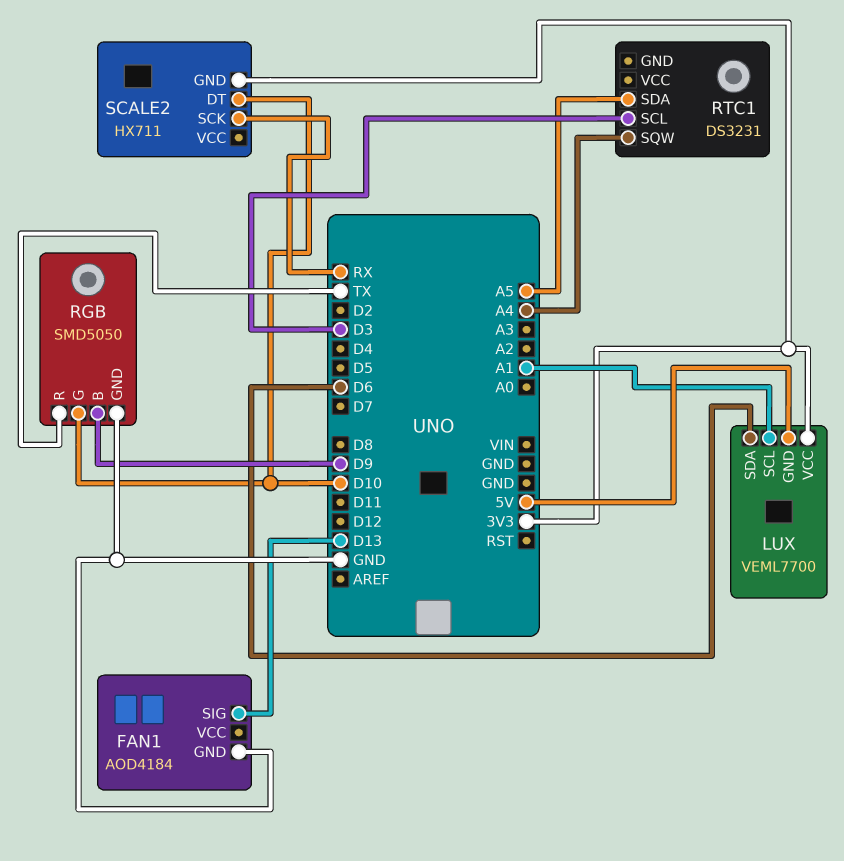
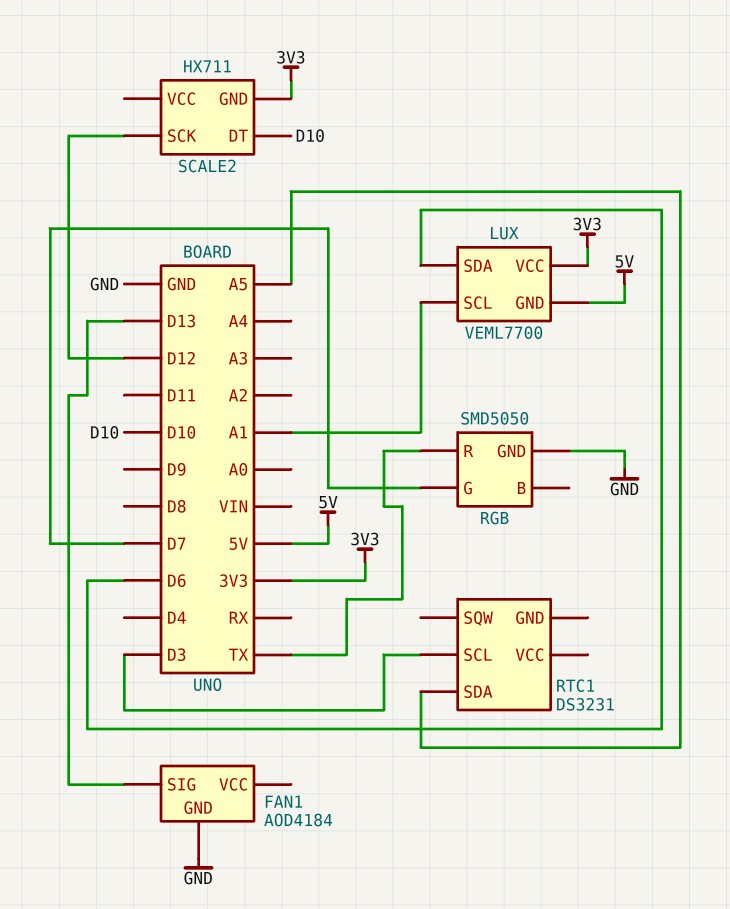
RGB pin B: D9 -> none
RGB pin G: D10 -> D7
RTC1 pin SQW: A4 -> none
SCALE2 pin SCK: RX -> D12

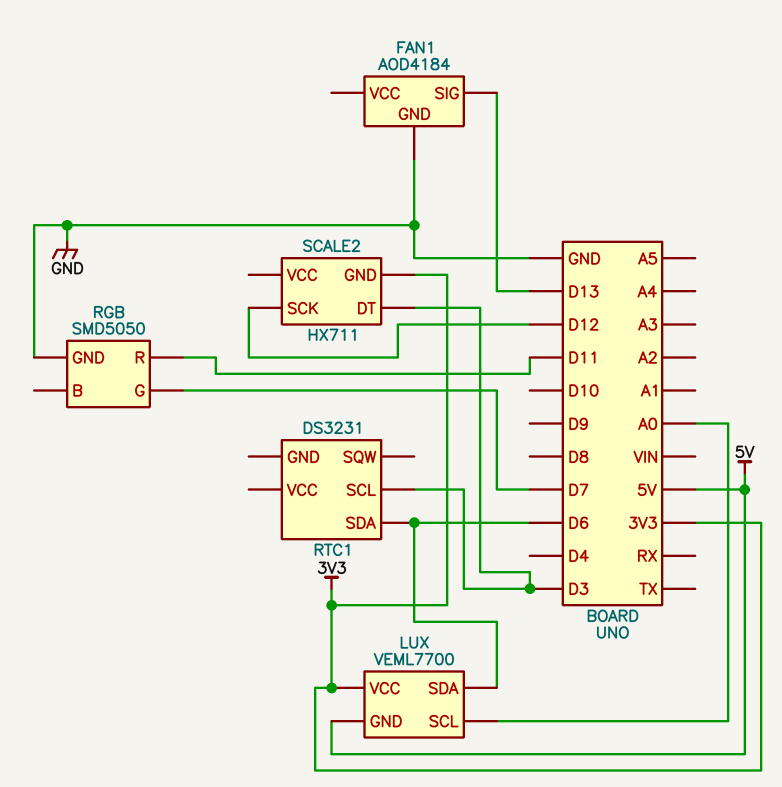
LUX pin SCL: A1 -> A0
RGB pin R: TX -> D11
RTC1 pin SDA: A5 -> D6
SCALE2 pin DT: D10 -> D3

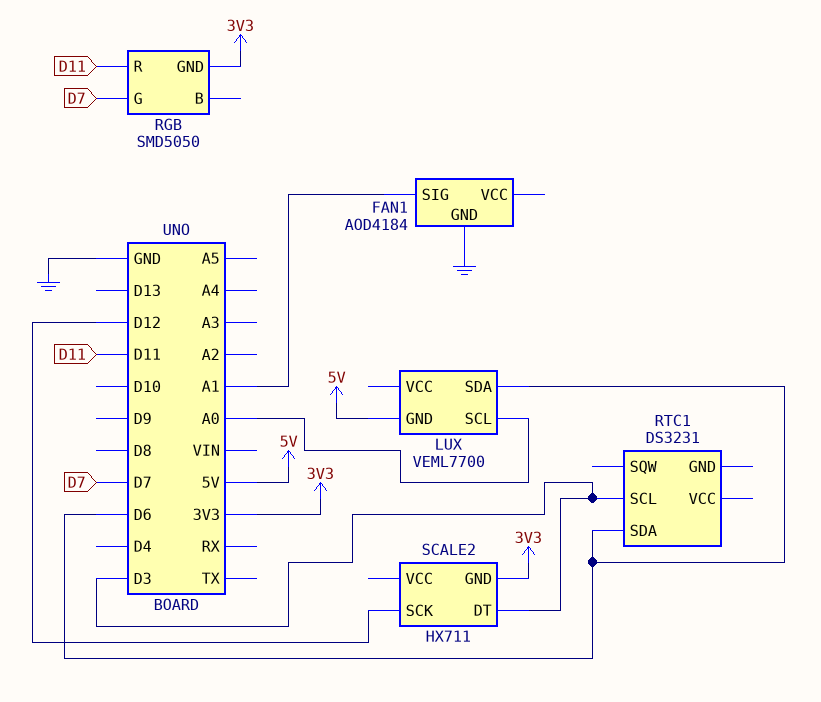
FAN1 pin SIG: D13 -> A1
LUX pin VCC: 3V3 -> none
RGB pin GND: GND -> 3V3

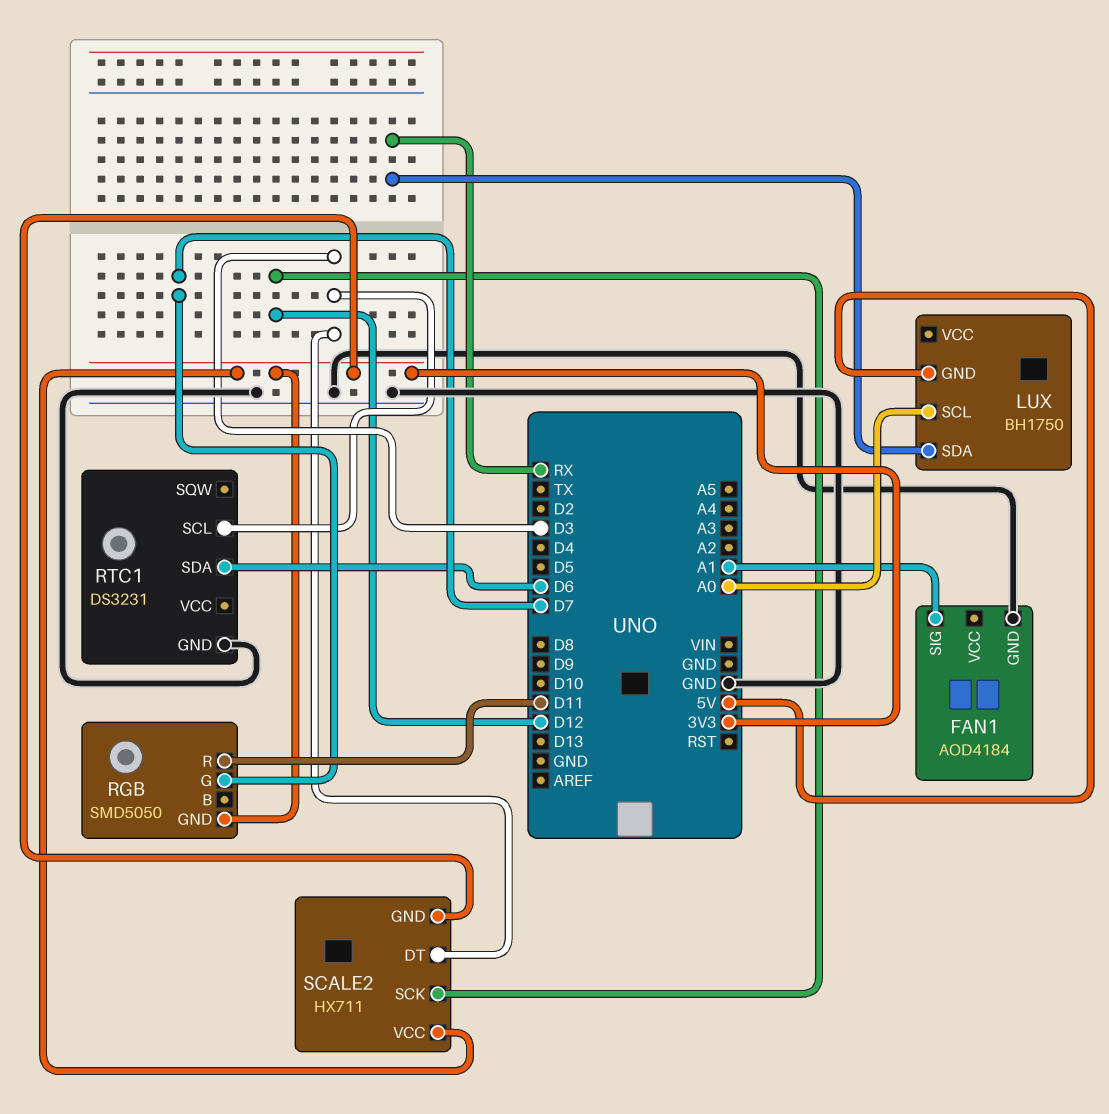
LUX: VEML7700 -> BH1750
LUX pin SDA: D6 -> RX
RTC1 pin GND: none -> GND
SCALE2 pin VCC: none -> 3V3

